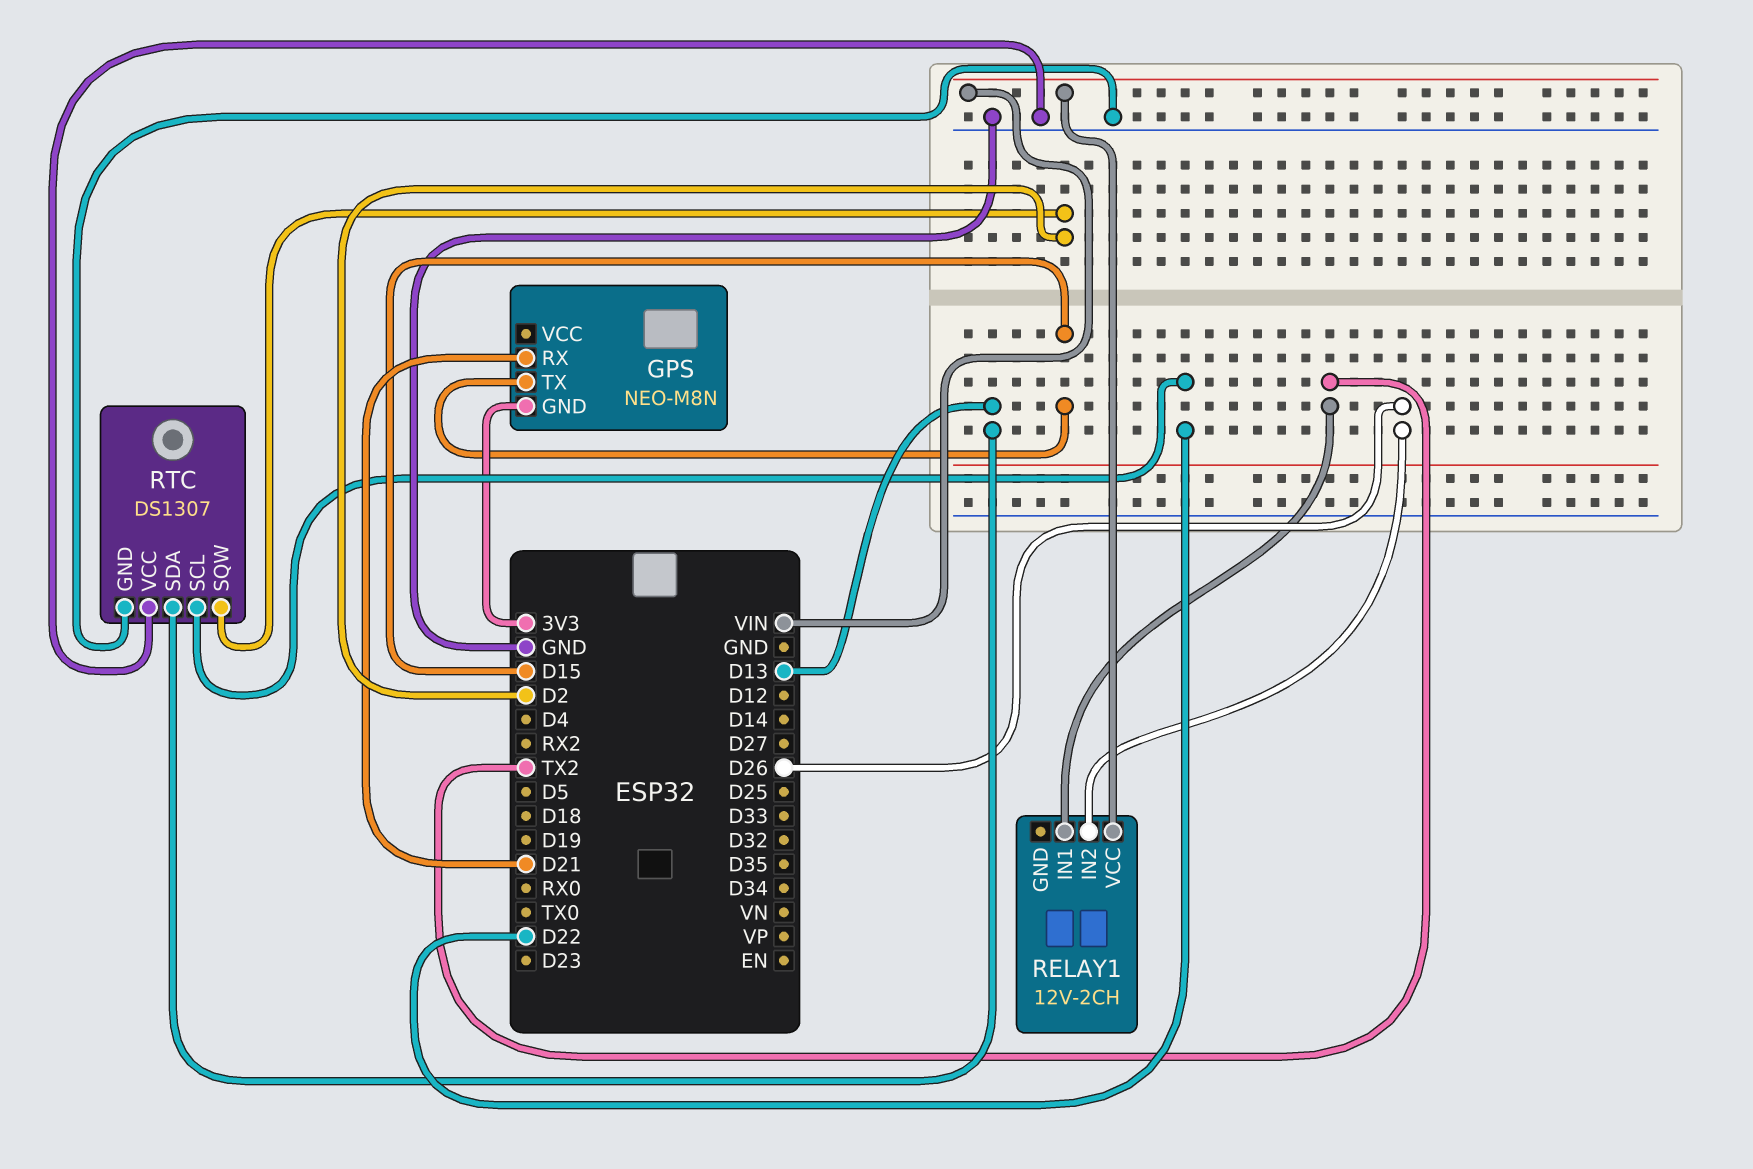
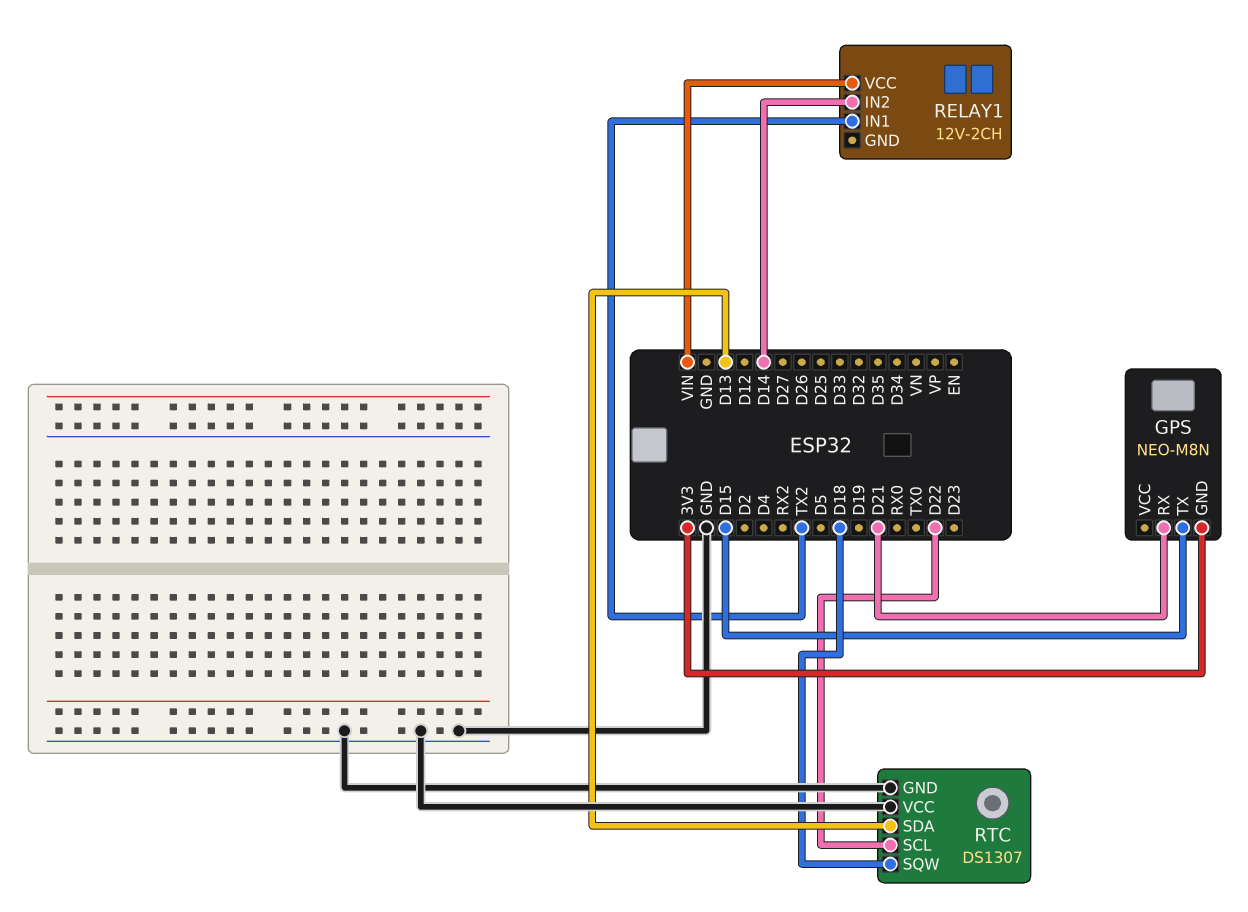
RELAY1 pin IN2: D26 -> D14
RTC pin SQW: D2 -> D18

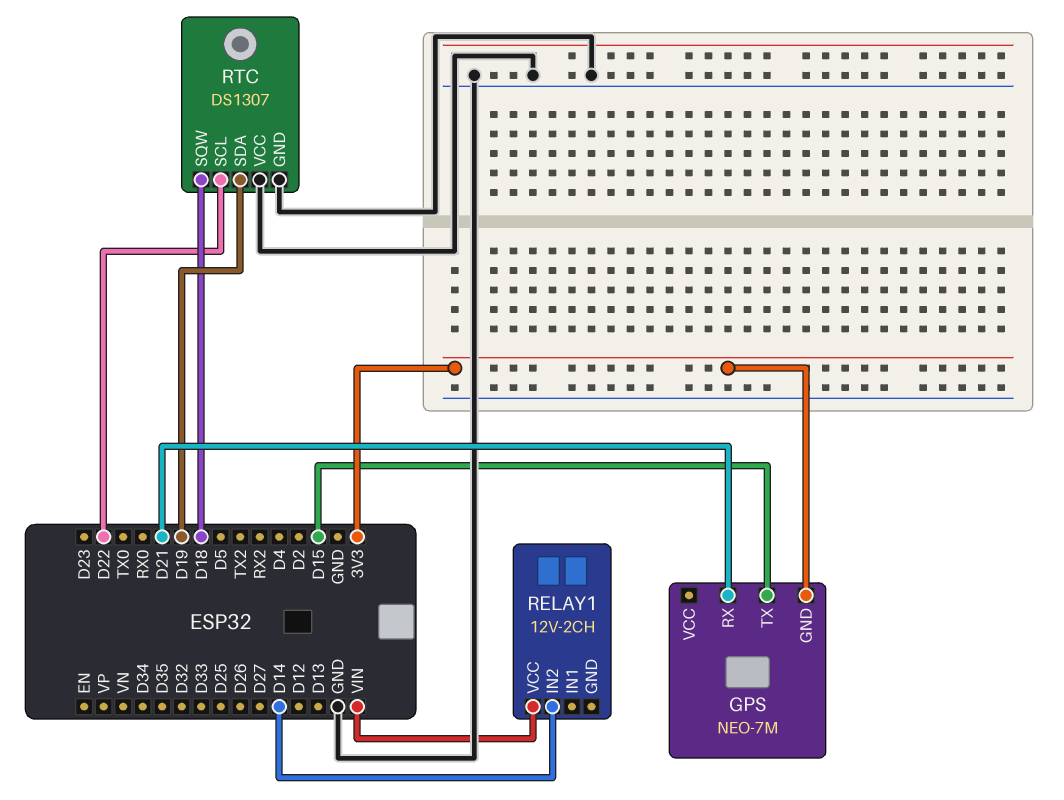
GPS: NEO-M8N -> NEO-7M
RELAY1 pin IN1: TX2 -> none
RTC pin SDA: D13 -> D19

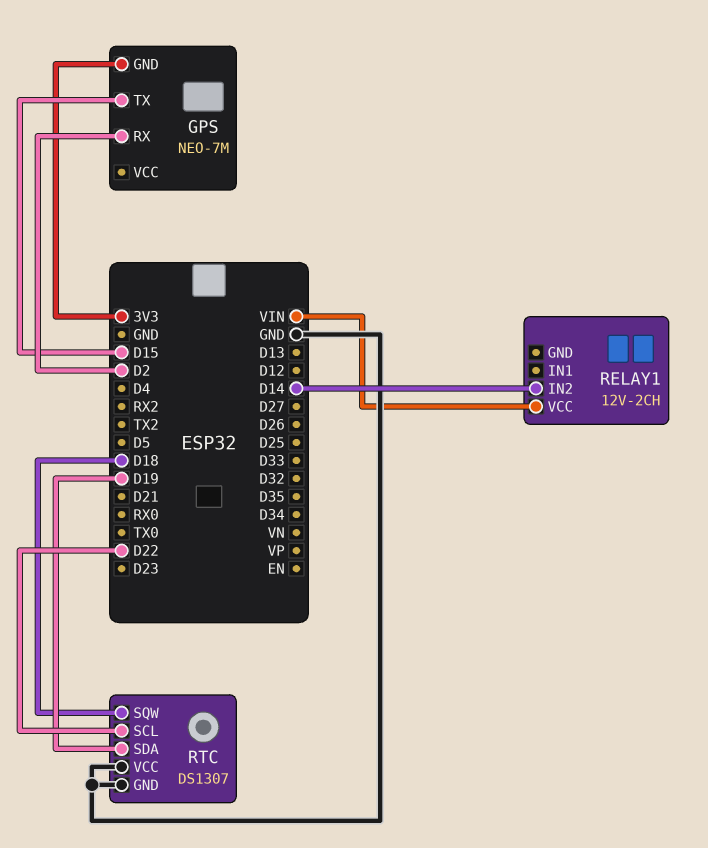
GPS pin RX: D21 -> D2

